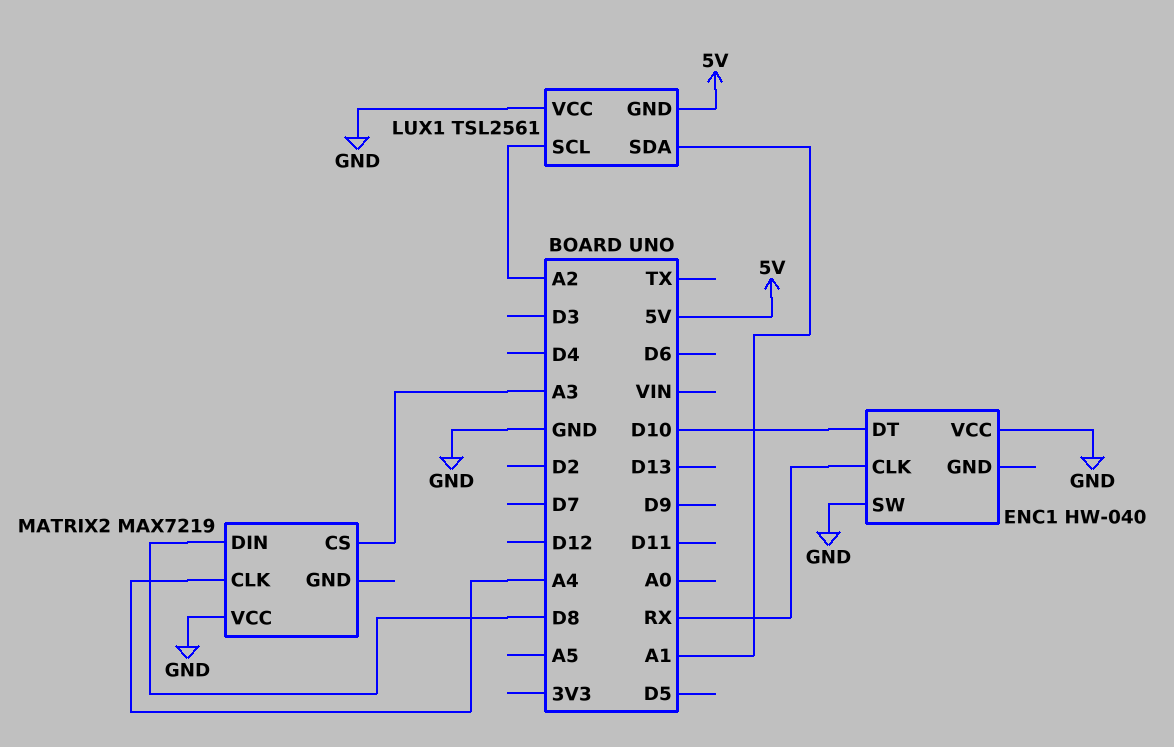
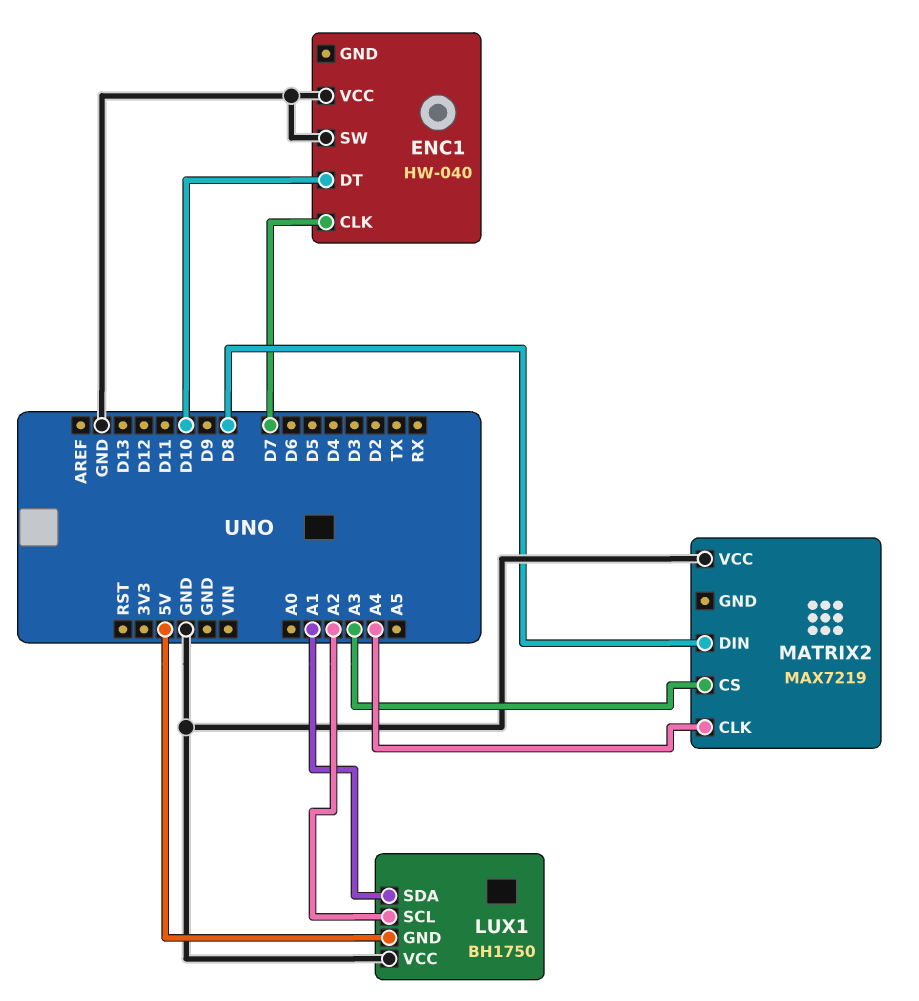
ENC1 pin CLK: RX -> D7
LUX1: TSL2561 -> BH1750

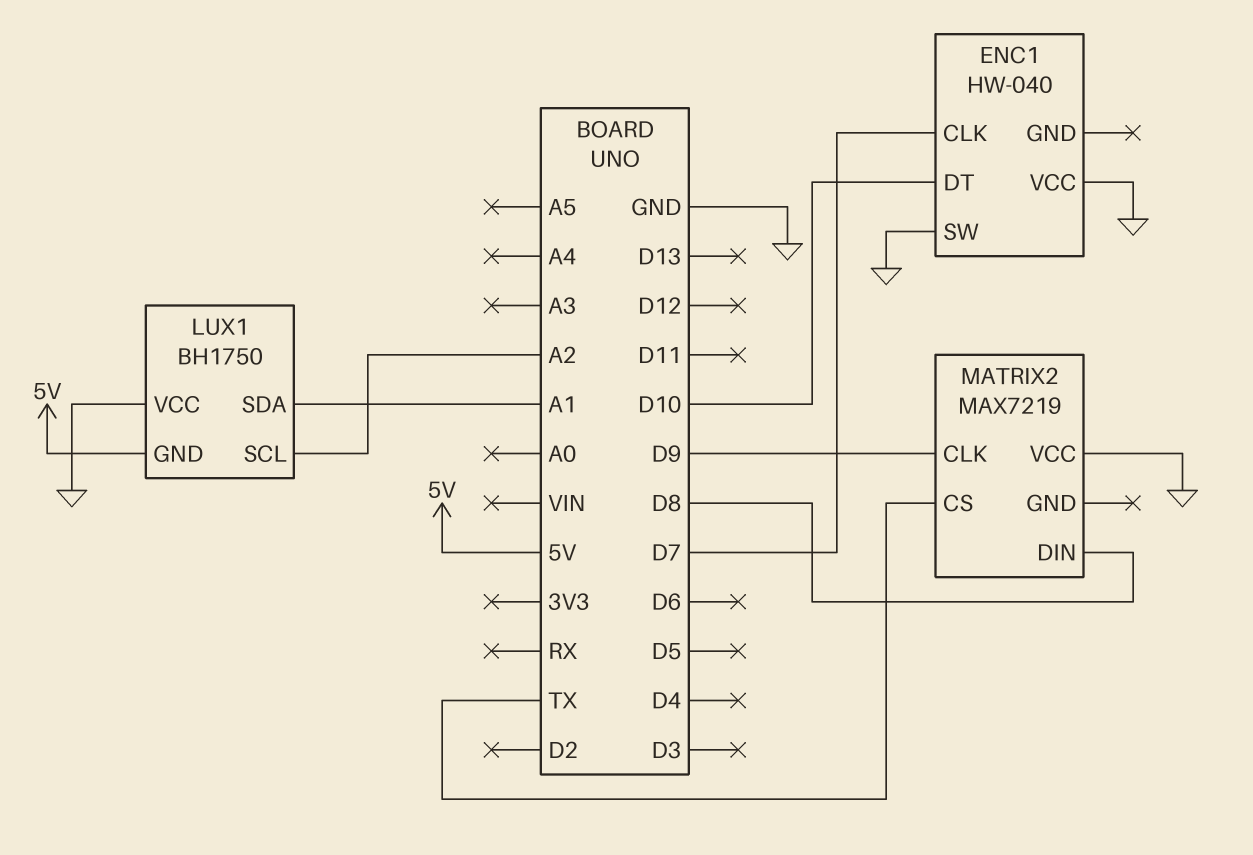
MATRIX2 pin CLK: A4 -> D9
MATRIX2 pin CS: A3 -> TX

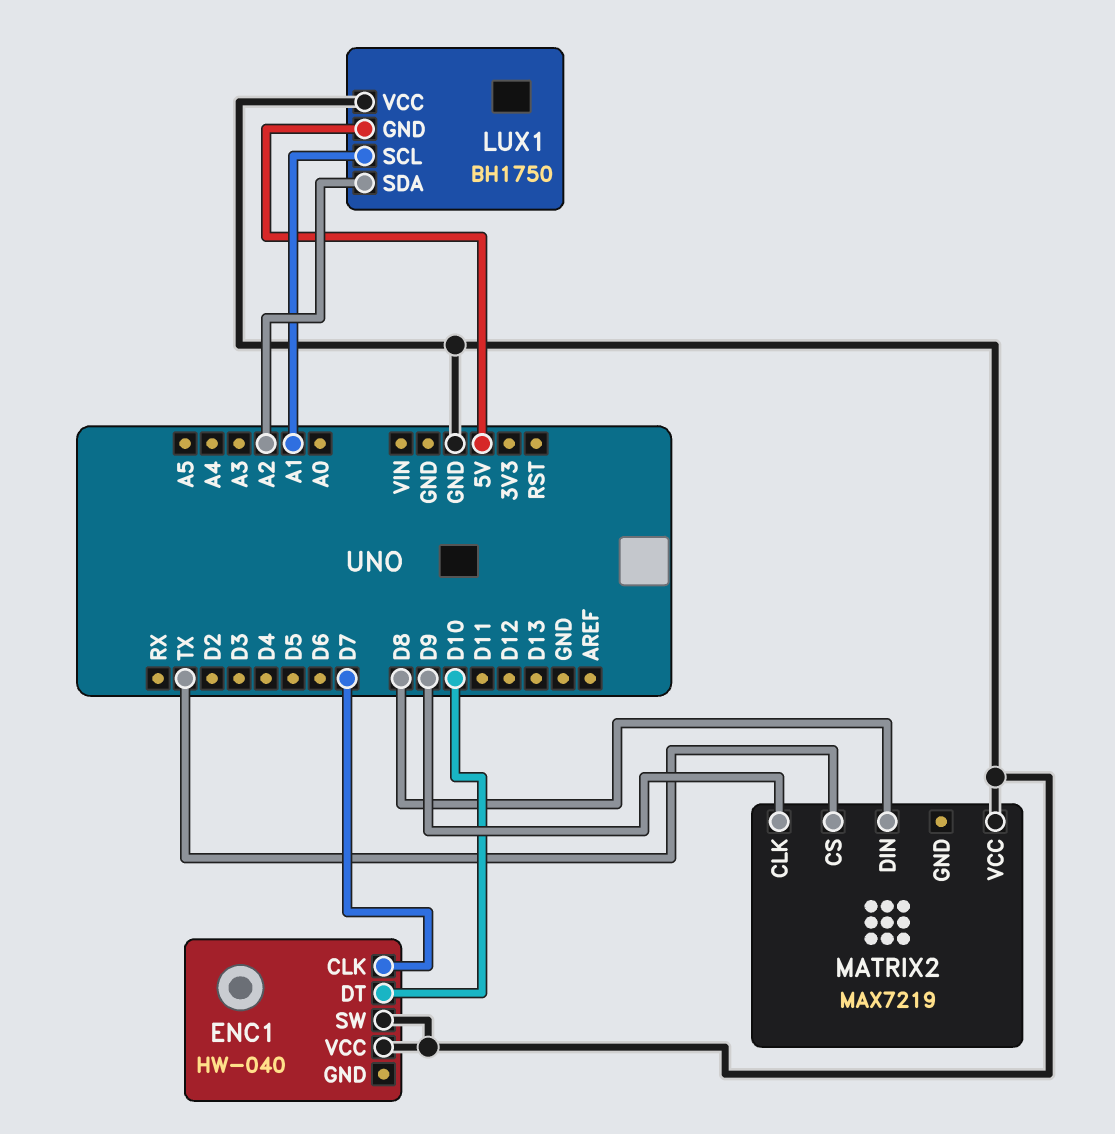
LUX1 pin SCL: A2 -> A1
LUX1 pin SDA: A1 -> A2

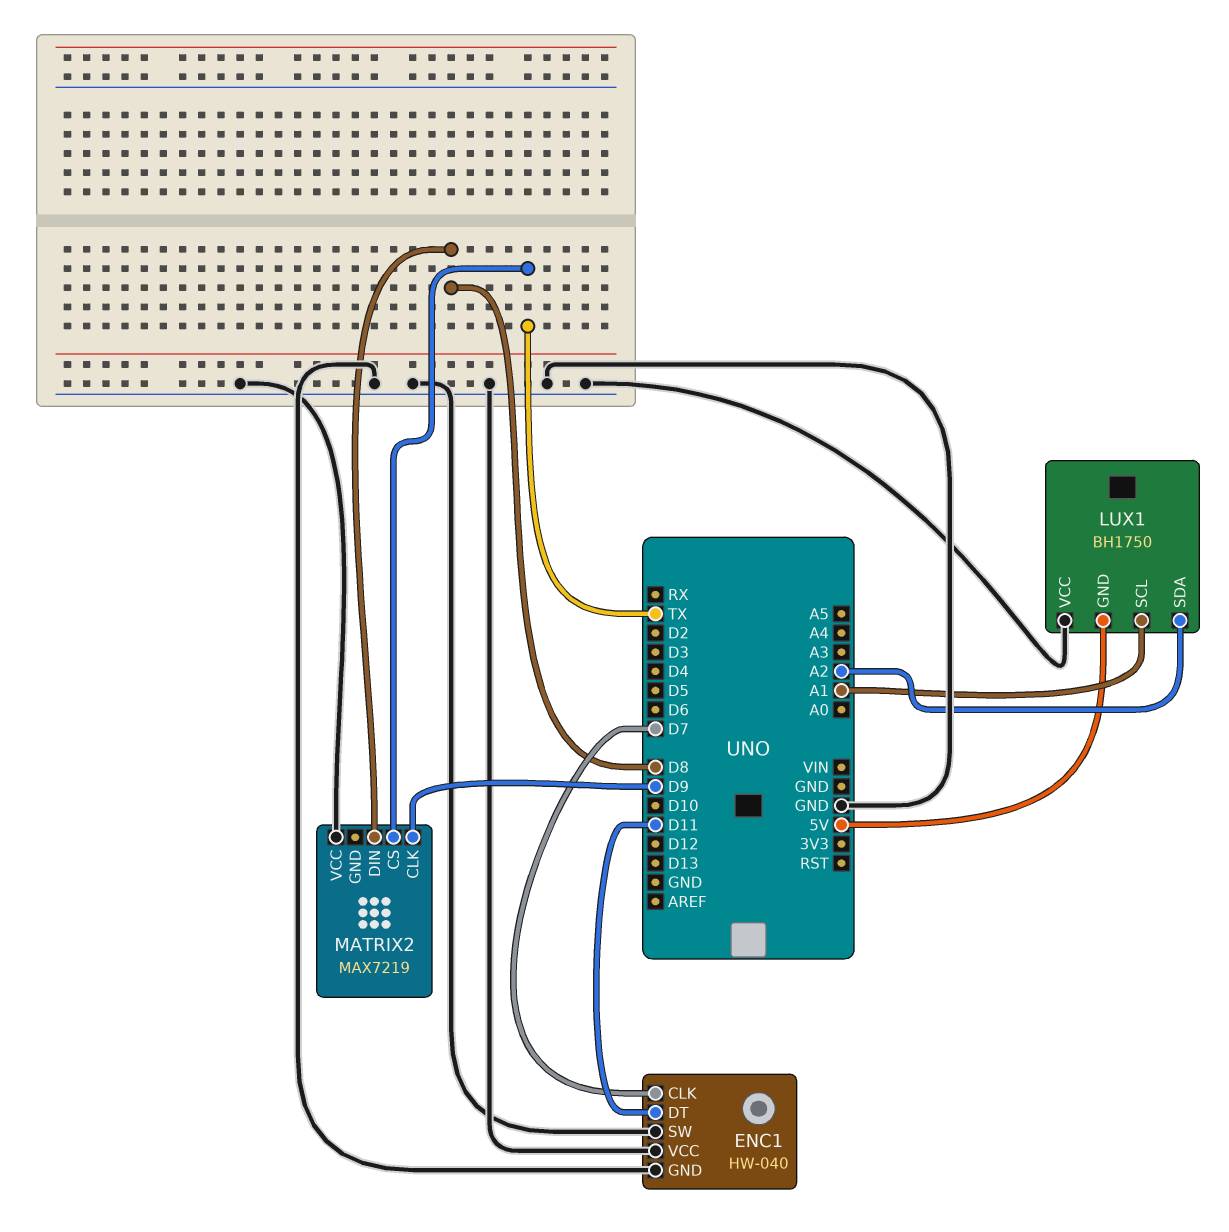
ENC1 pin DT: D10 -> D11
ENC1 pin GND: none -> GND

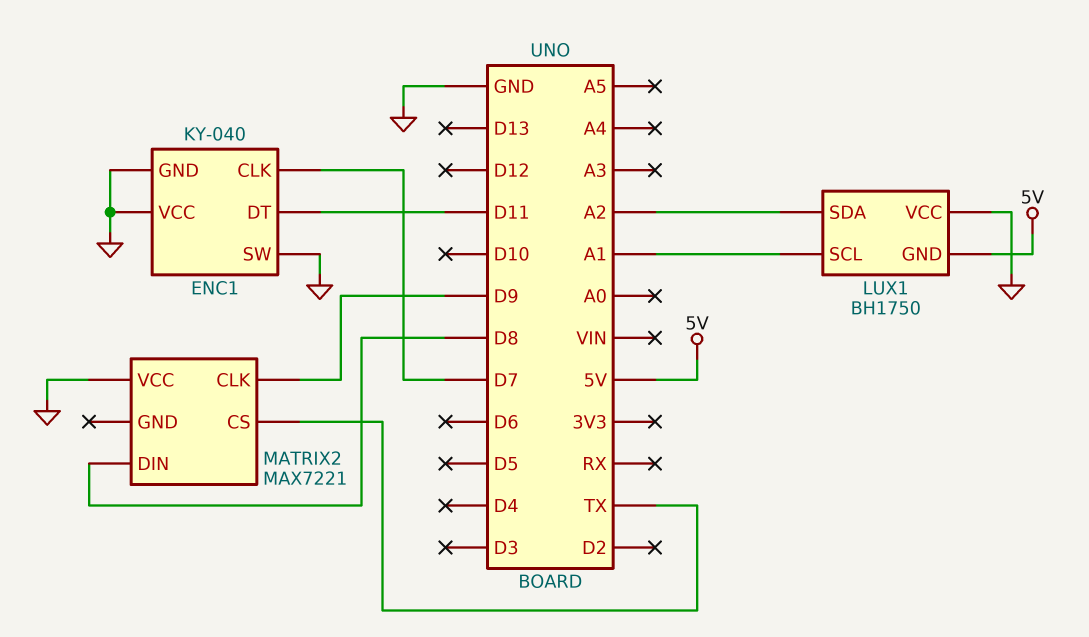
ENC1: HW-040 -> KY-040
MATRIX2: MAX7219 -> MAX7221

